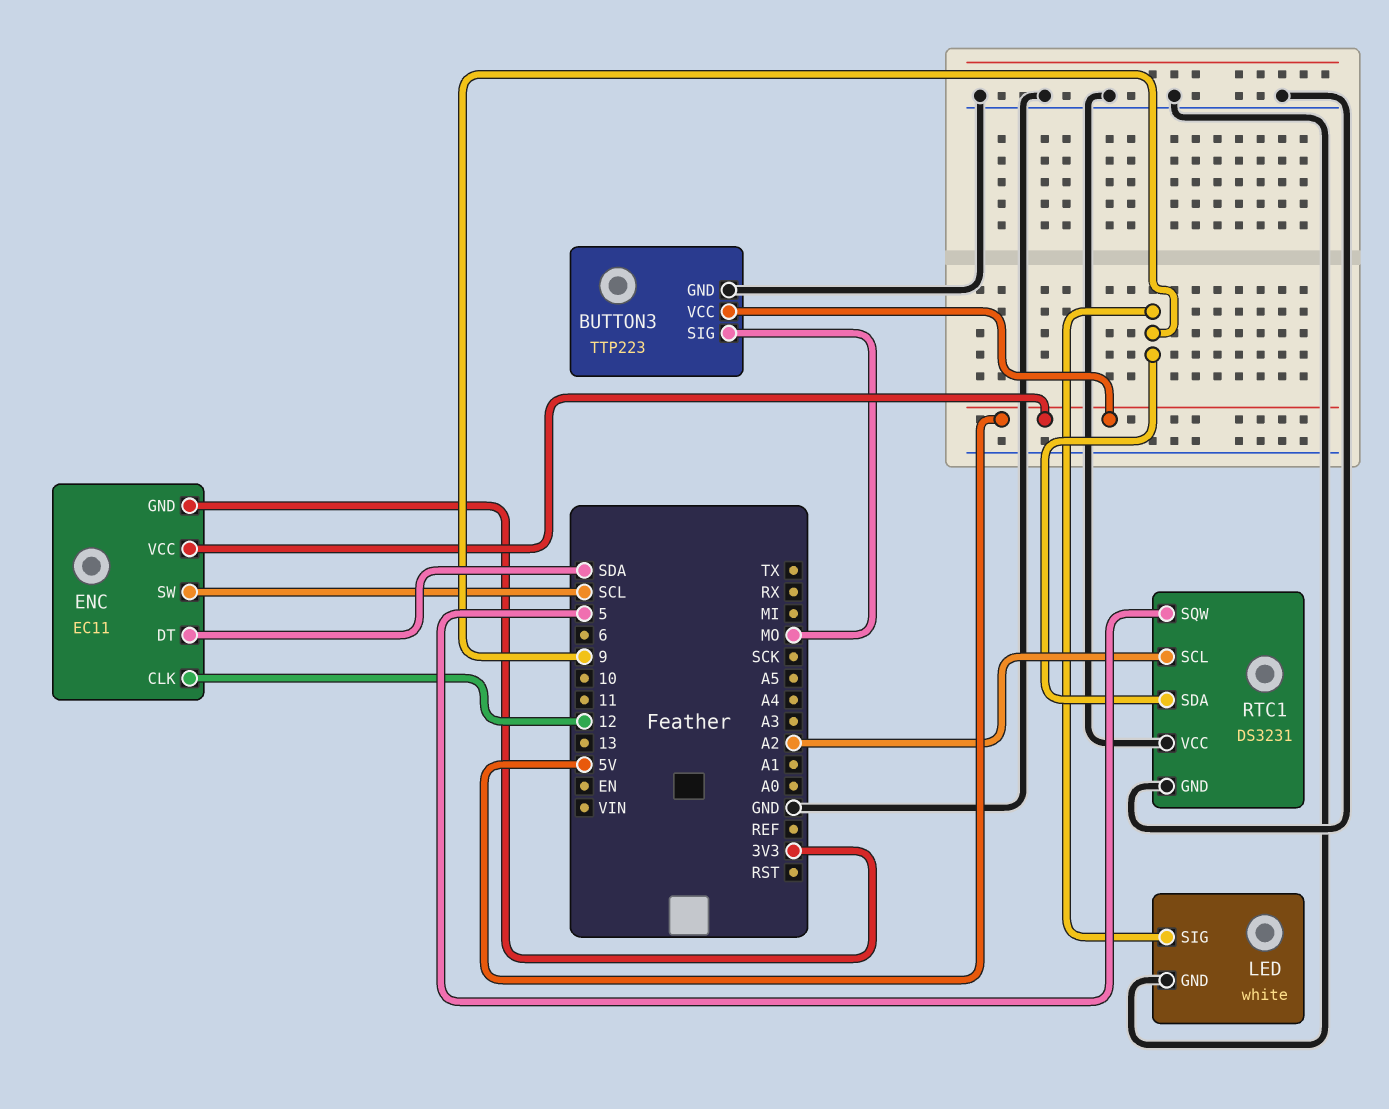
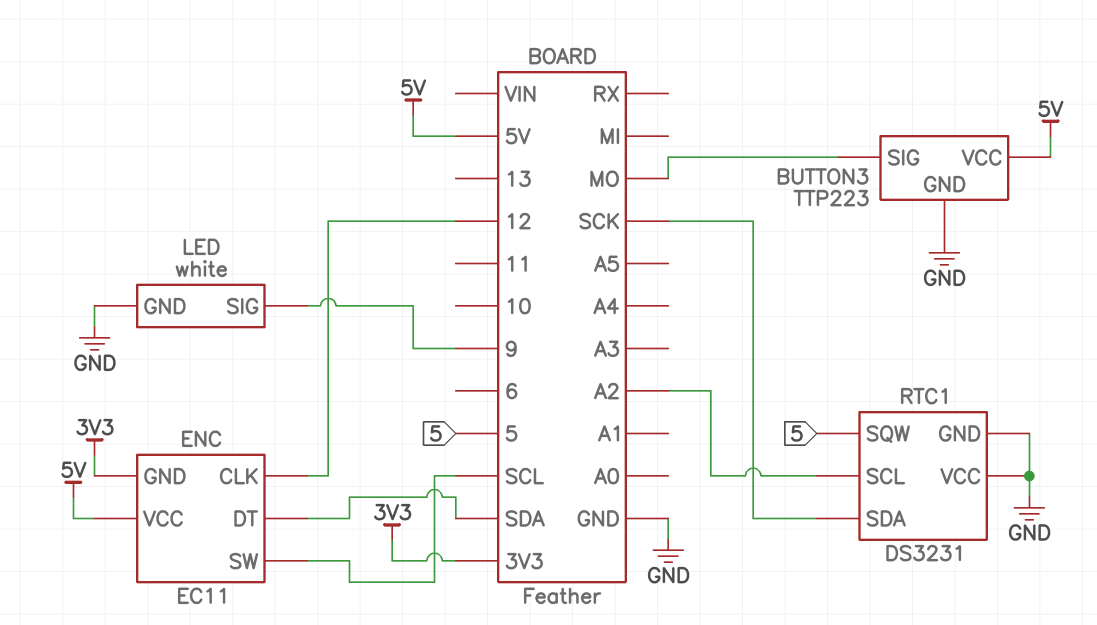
RTC1 pin SDA: 9 -> SCK

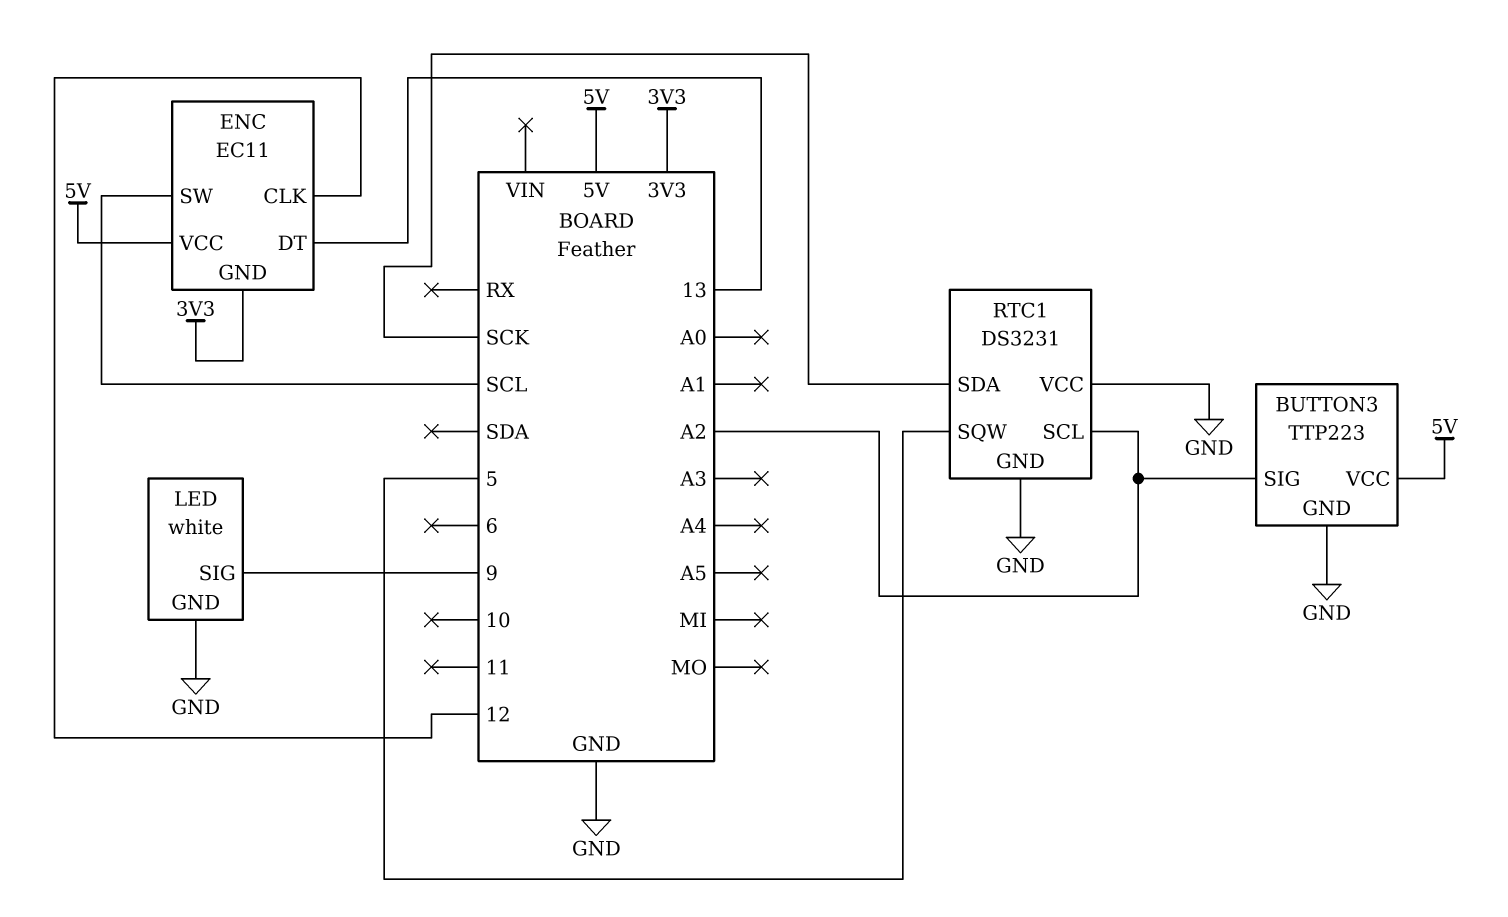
BUTTON3 pin SIG: MO -> A2
ENC pin DT: SDA -> 13

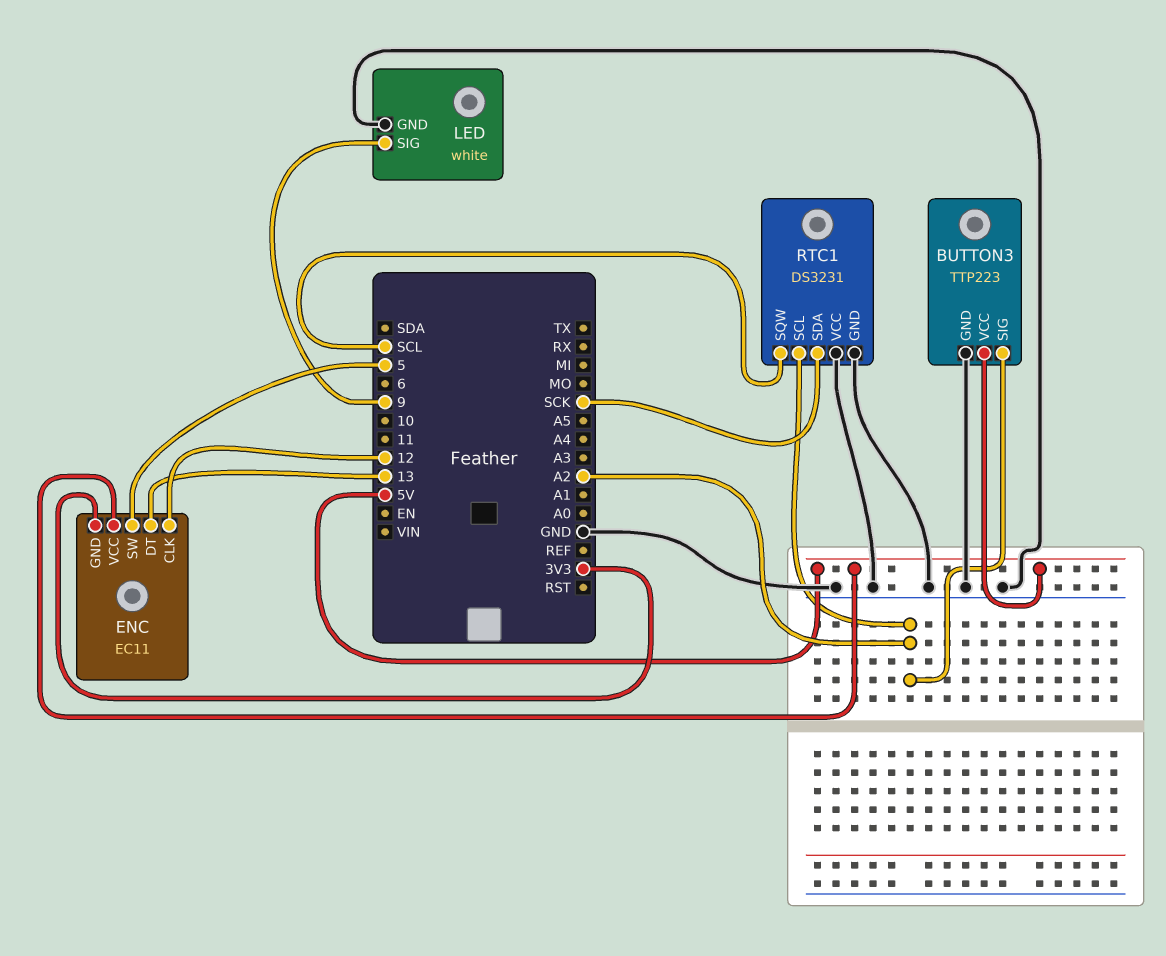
ENC pin SW: SCL -> 5
RTC1 pin SQW: 5 -> SCL

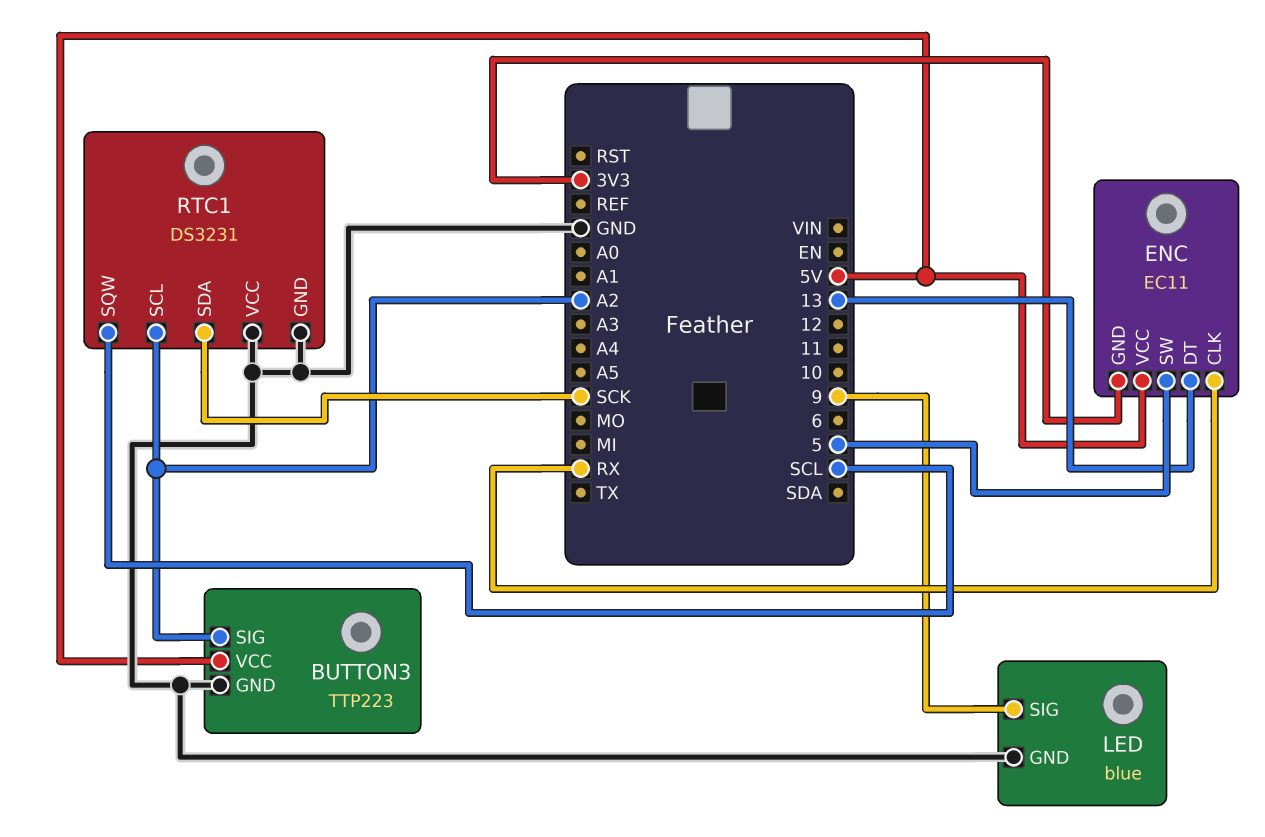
ENC pin CLK: 12 -> RX
LED: white -> blue

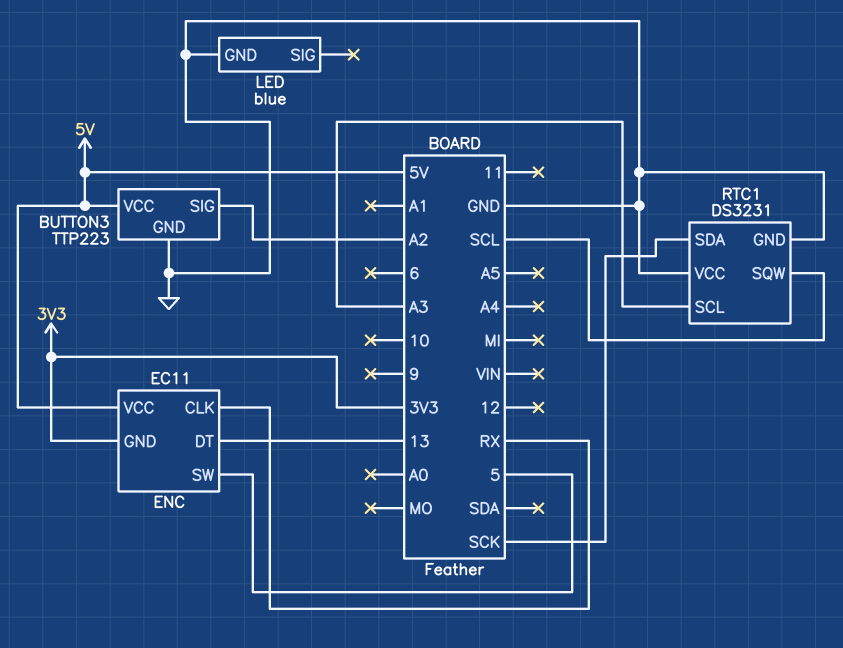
LED pin SIG: 9 -> none
RTC1 pin SCL: A2 -> A3

